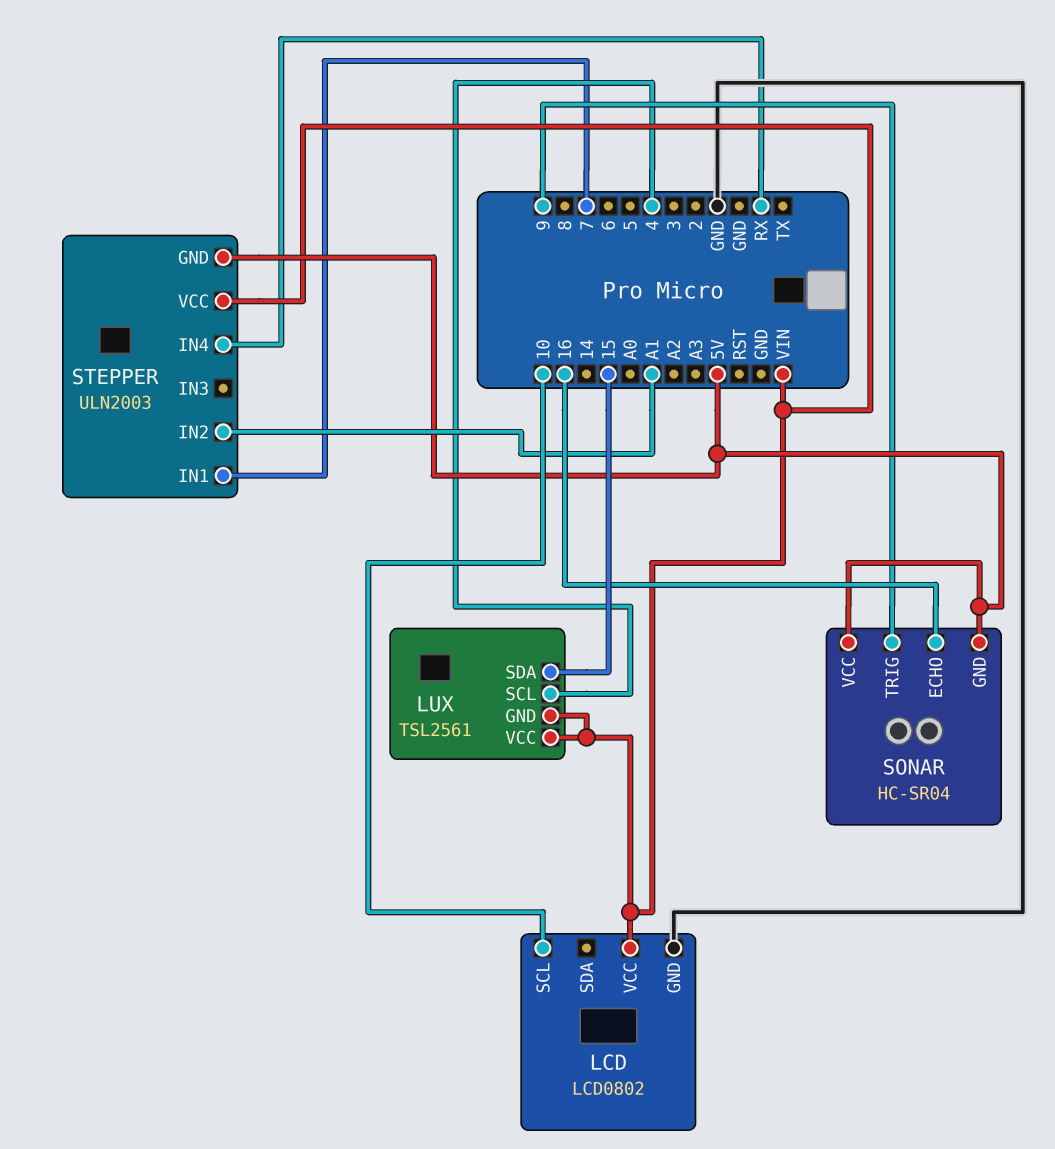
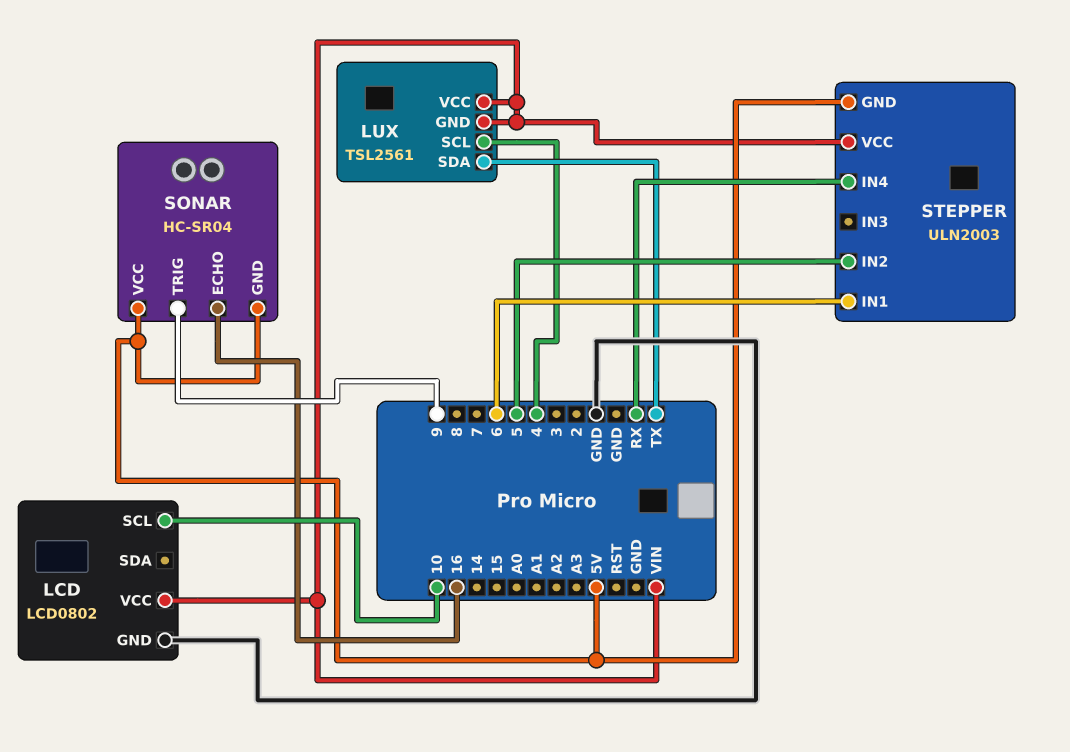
LUX pin SDA: 15 -> TX
STEPPER pin IN1: 7 -> 6
STEPPER pin IN2: A1 -> 5

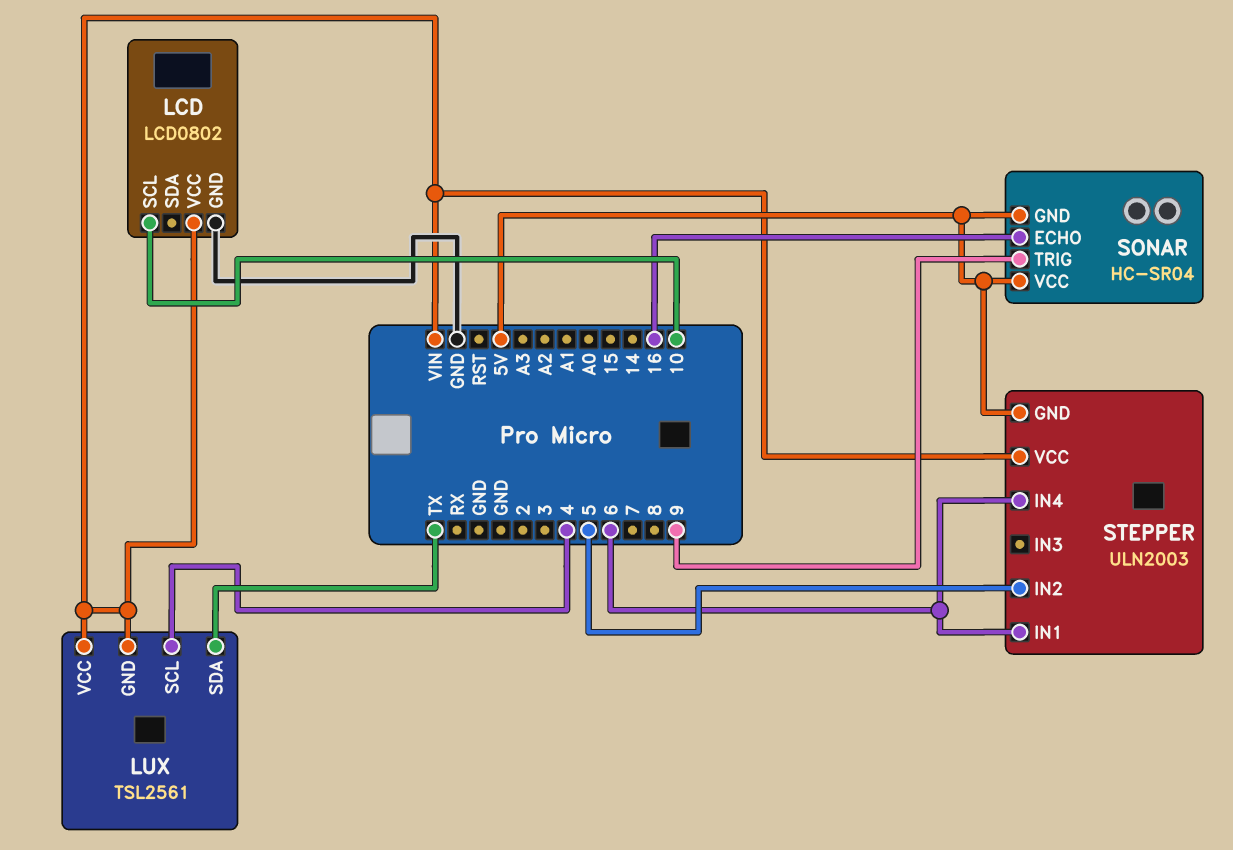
STEPPER pin IN4: RX -> 6

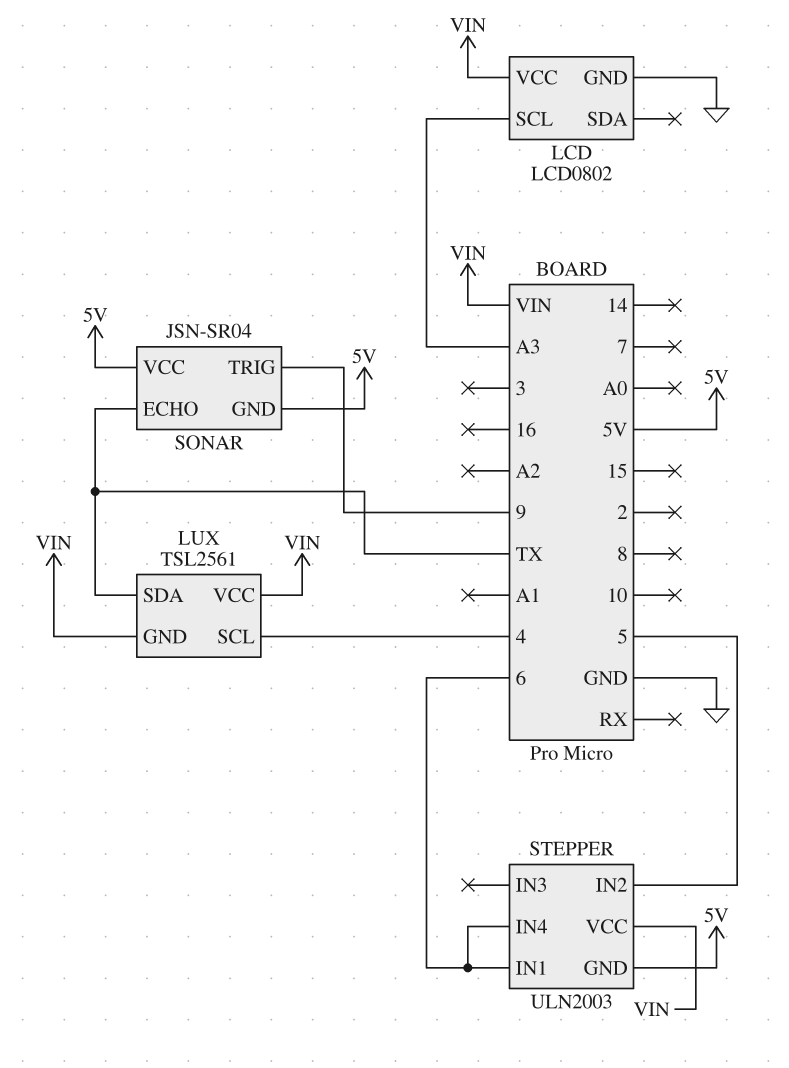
LCD pin SCL: 10 -> A3
SONAR: HC-SR04 -> JSN-SR04
SONAR pin ECHO: 16 -> TX

